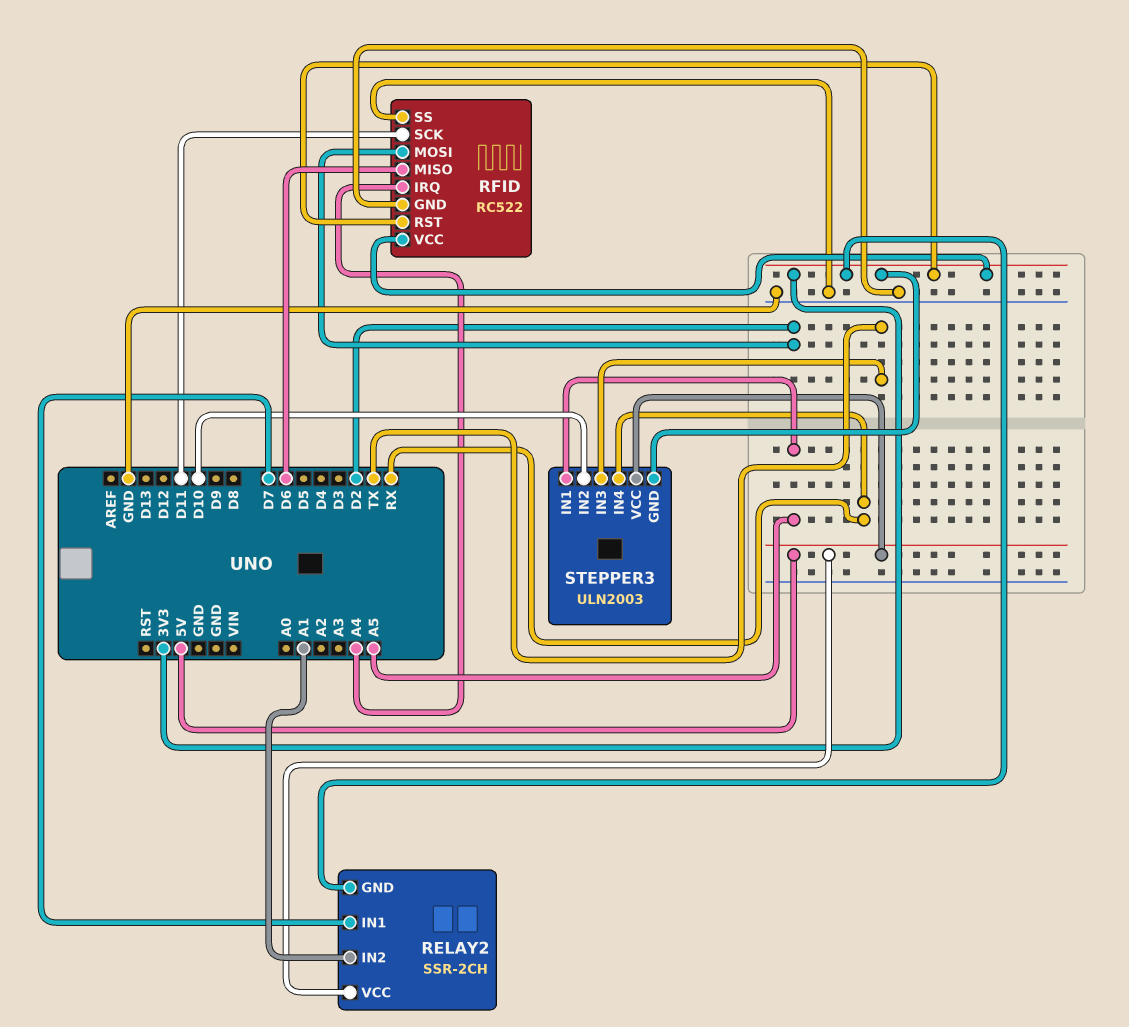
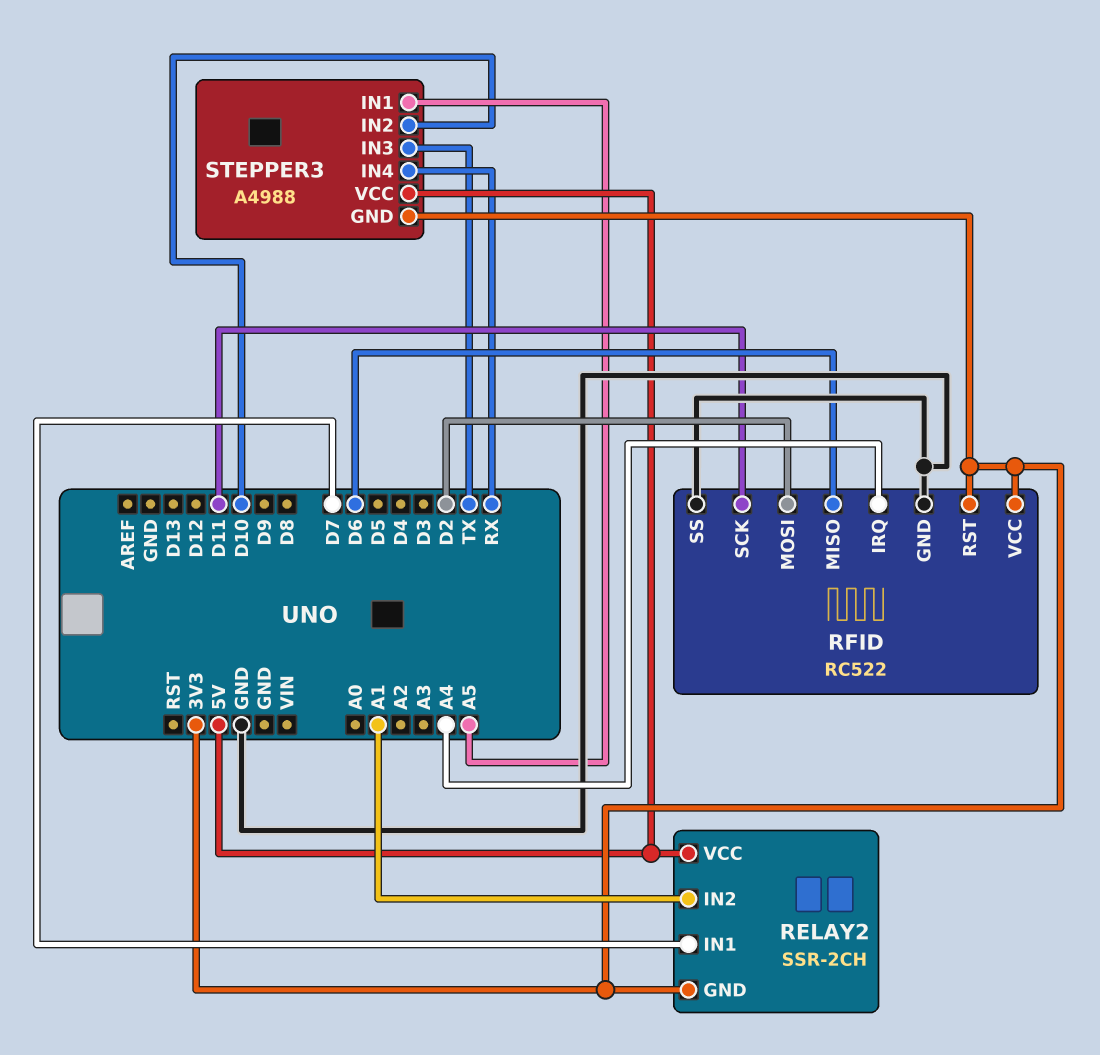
STEPPER3: ULN2003 -> A4988

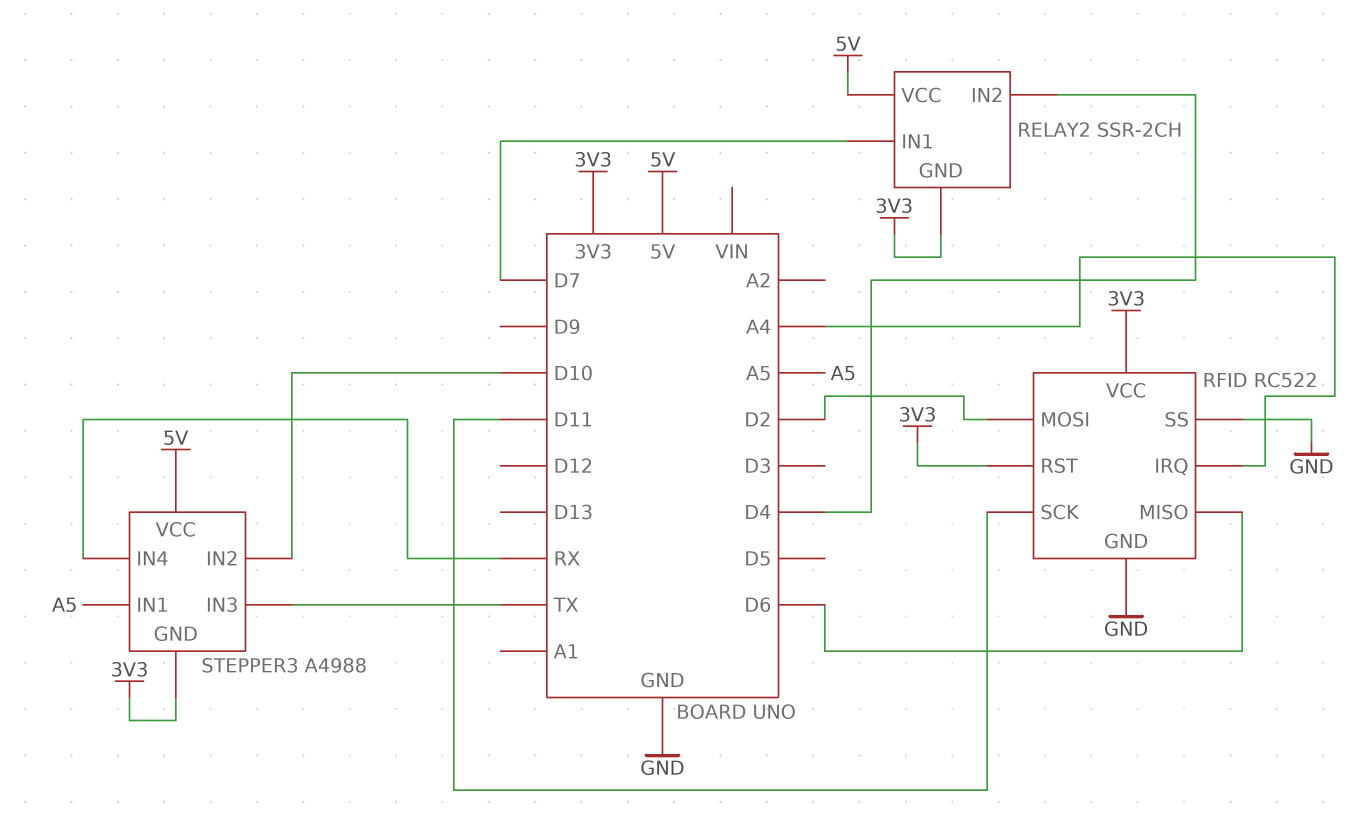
RELAY2 pin IN2: A1 -> D4

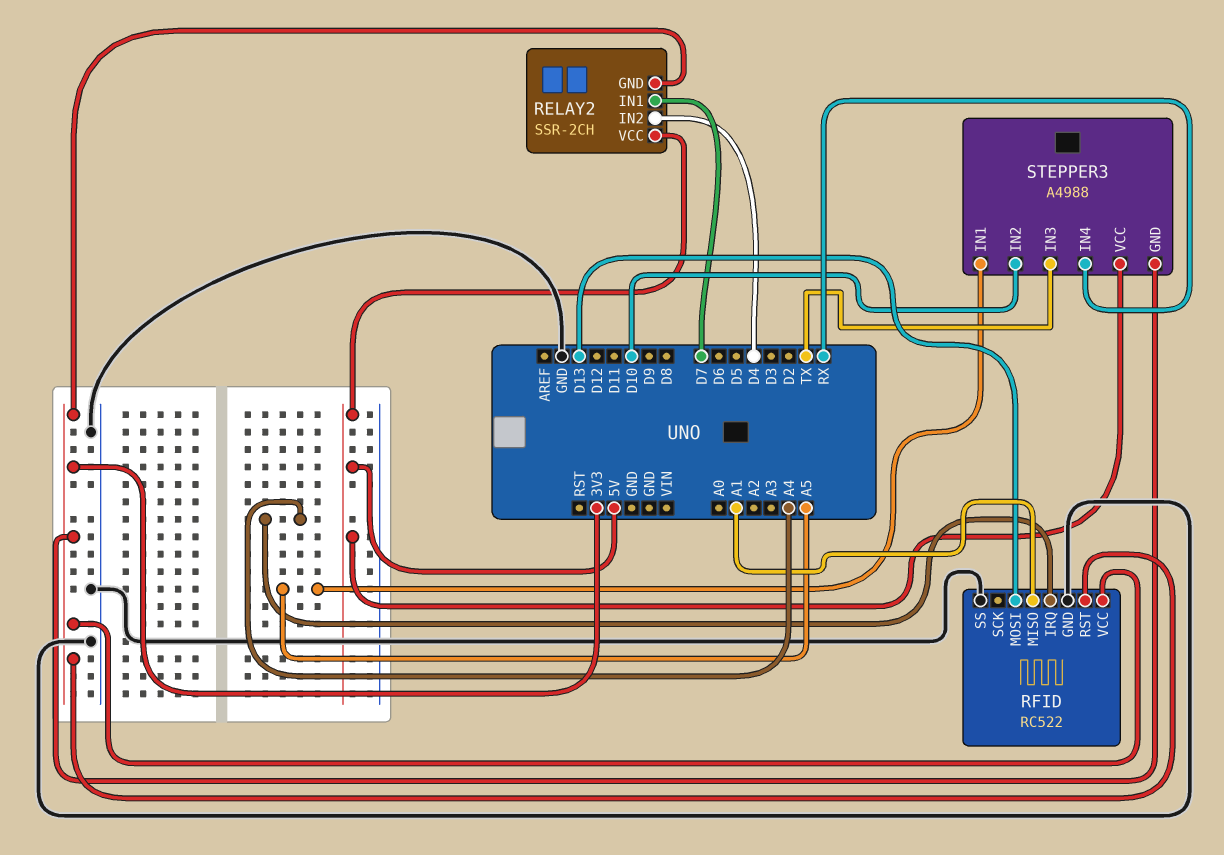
RFID pin MISO: D6 -> A1
RFID pin MOSI: D2 -> D13
RFID pin SCK: D11 -> none

